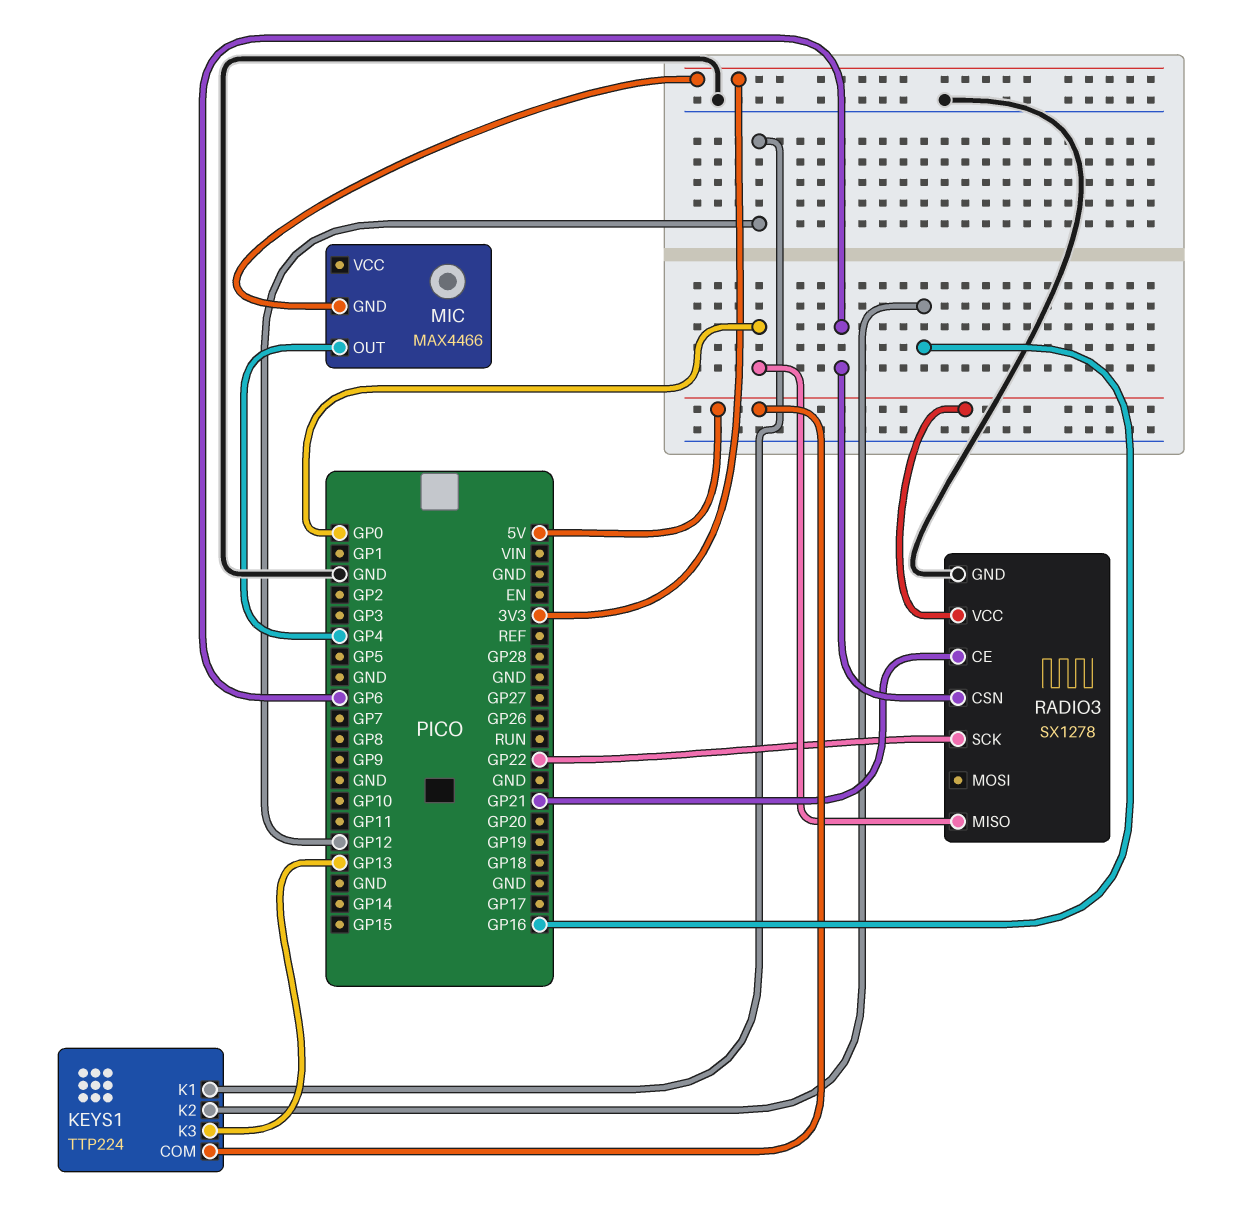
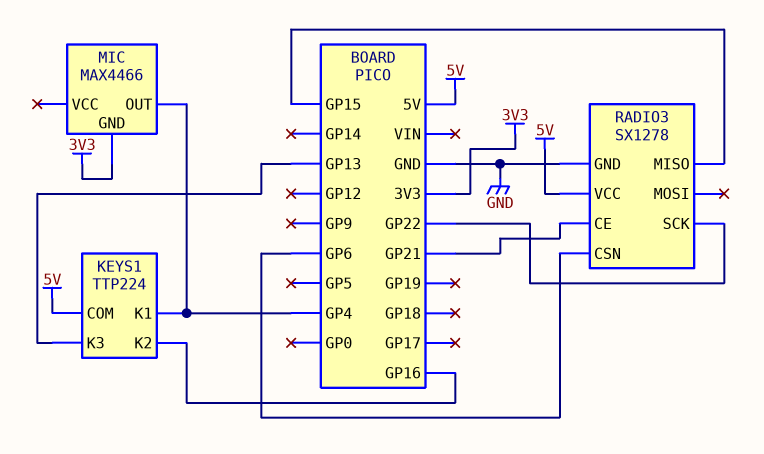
KEYS1 pin K1: GP12 -> GP4
RADIO3 pin MISO: GP0 -> GP15

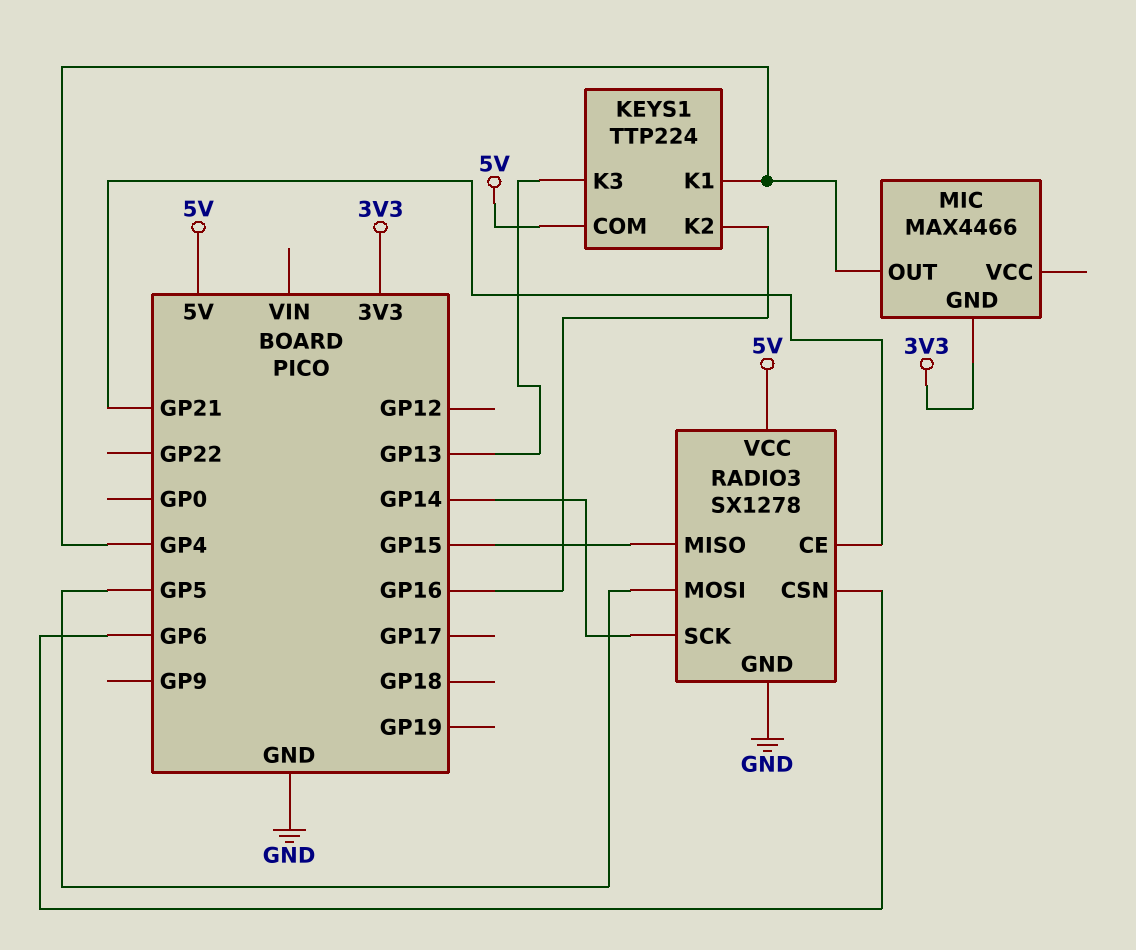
RADIO3 pin MOSI: none -> GP5
RADIO3 pin SCK: GP22 -> GP14

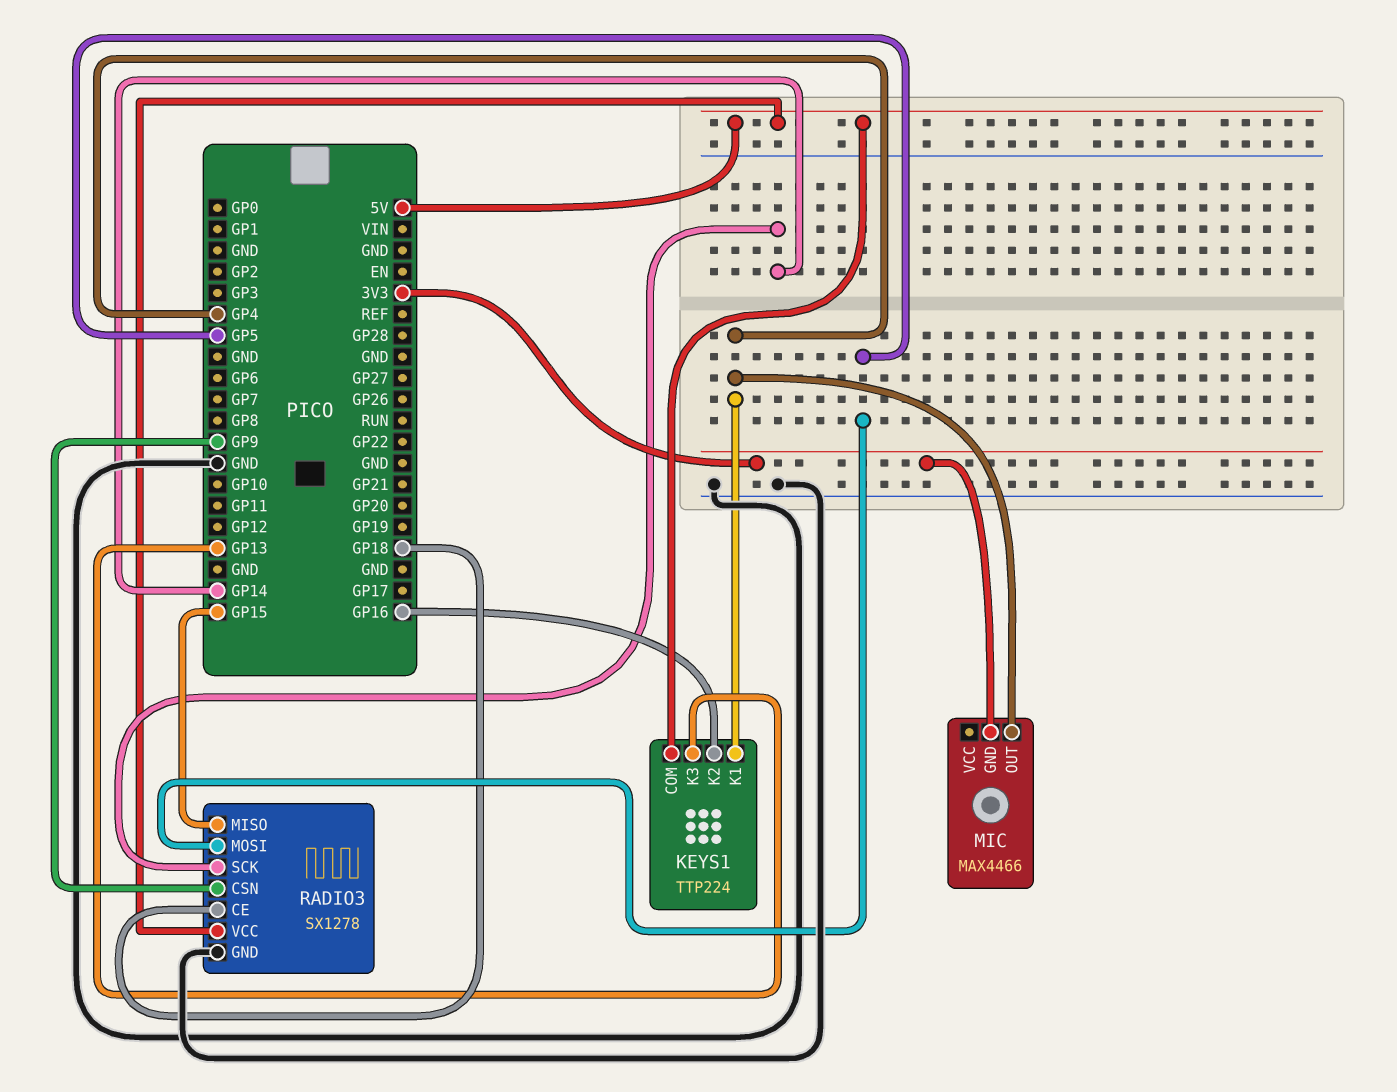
RADIO3 pin CE: GP21 -> GP18
RADIO3 pin CSN: GP6 -> GP9

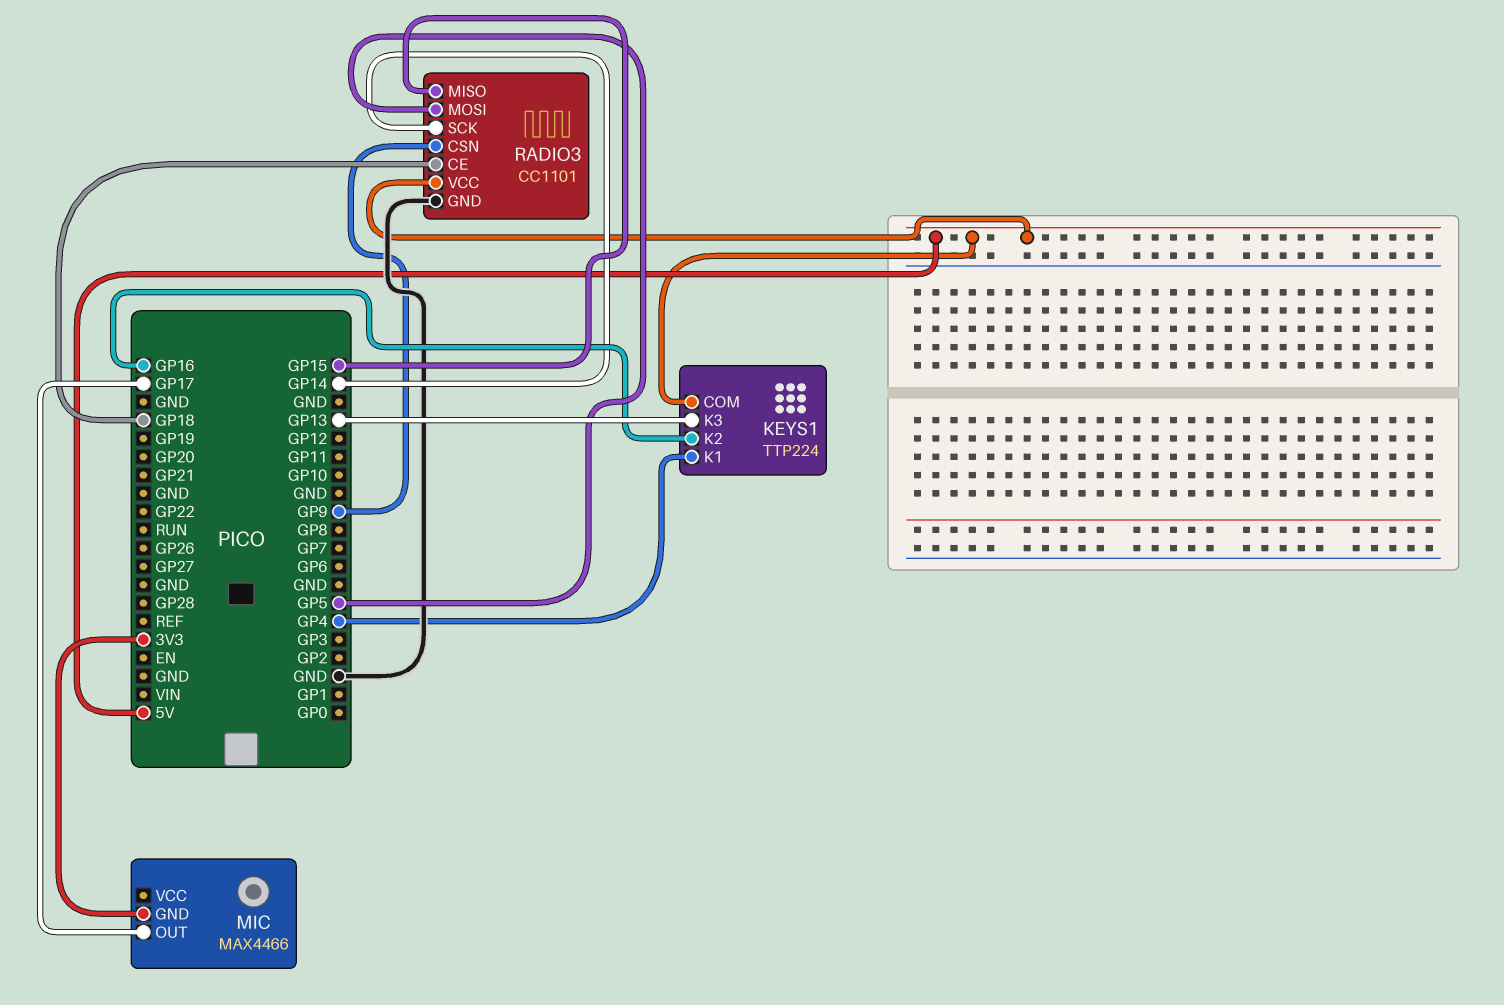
MIC pin OUT: GP4 -> GP17
RADIO3: SX1278 -> CC1101

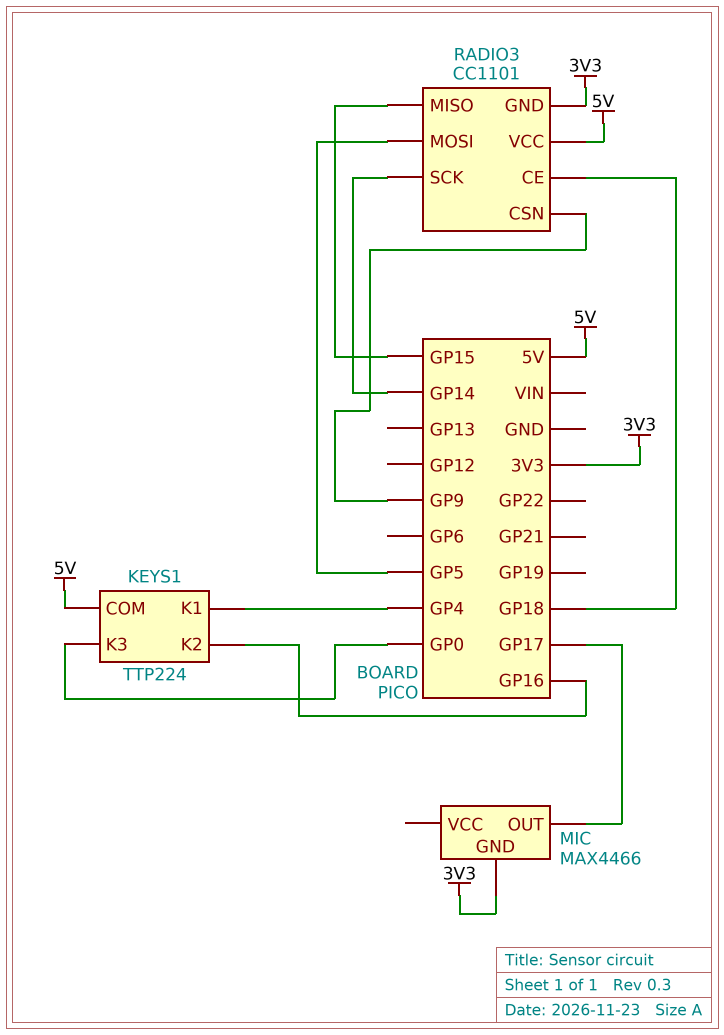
KEYS1 pin K3: GP13 -> GP0
RADIO3 pin GND: GND -> 3V3

